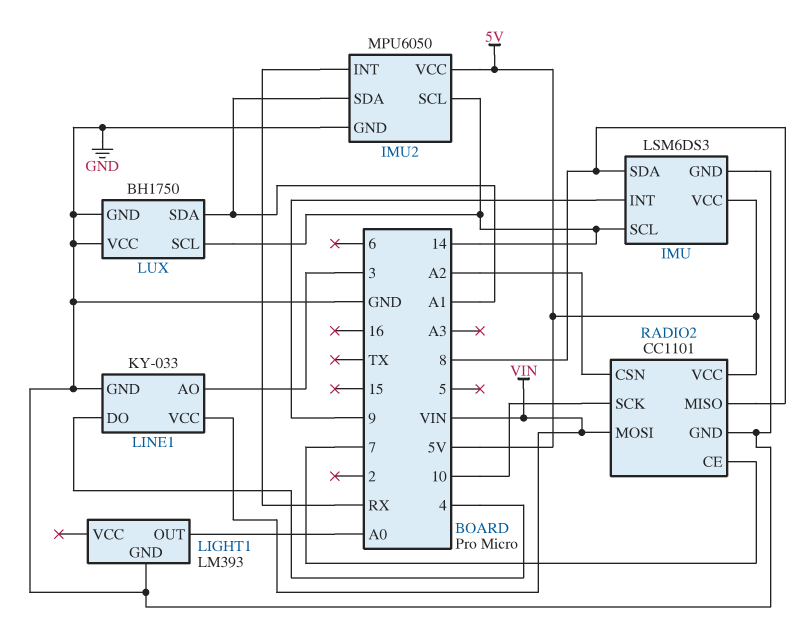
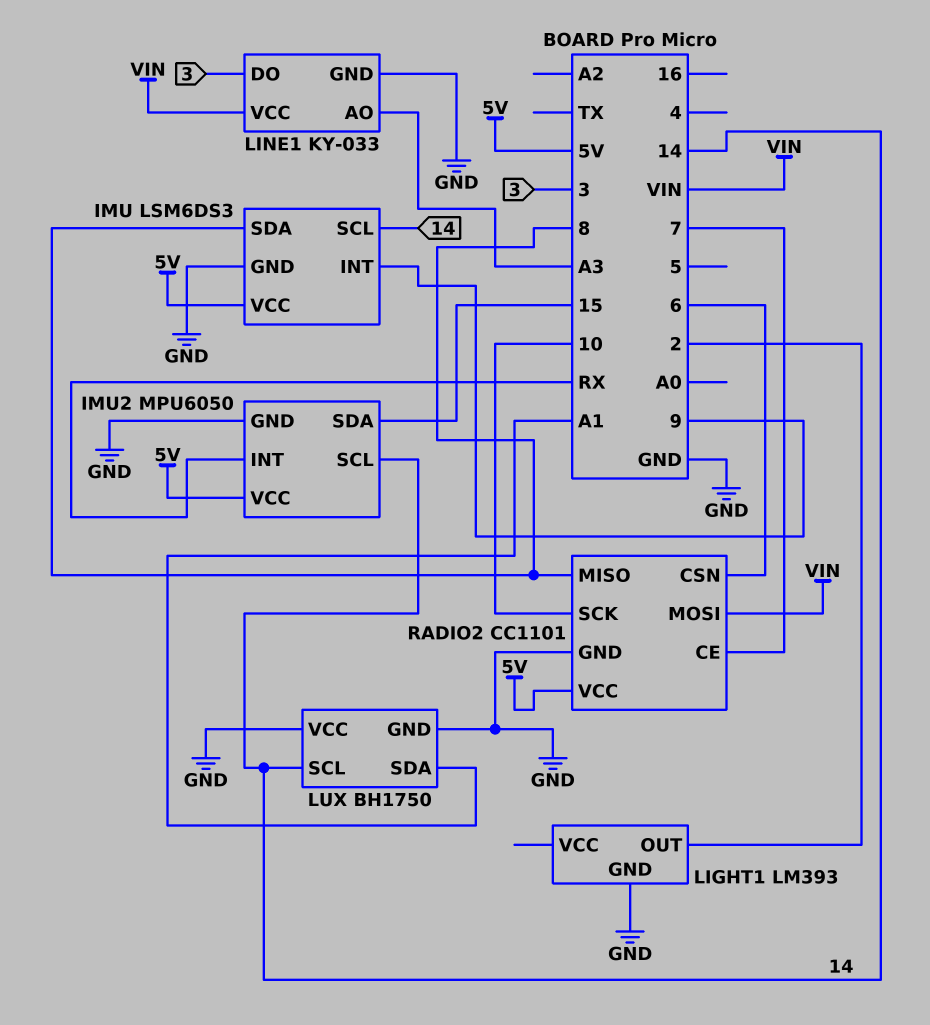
IMU2 pin SDA: A1 -> 15
LIGHT1 pin OUT: A0 -> 2
LINE1 pin AO: 3 -> A3
LINE1 pin DO: 4 -> 3
RADIO2 pin CSN: A2 -> 6

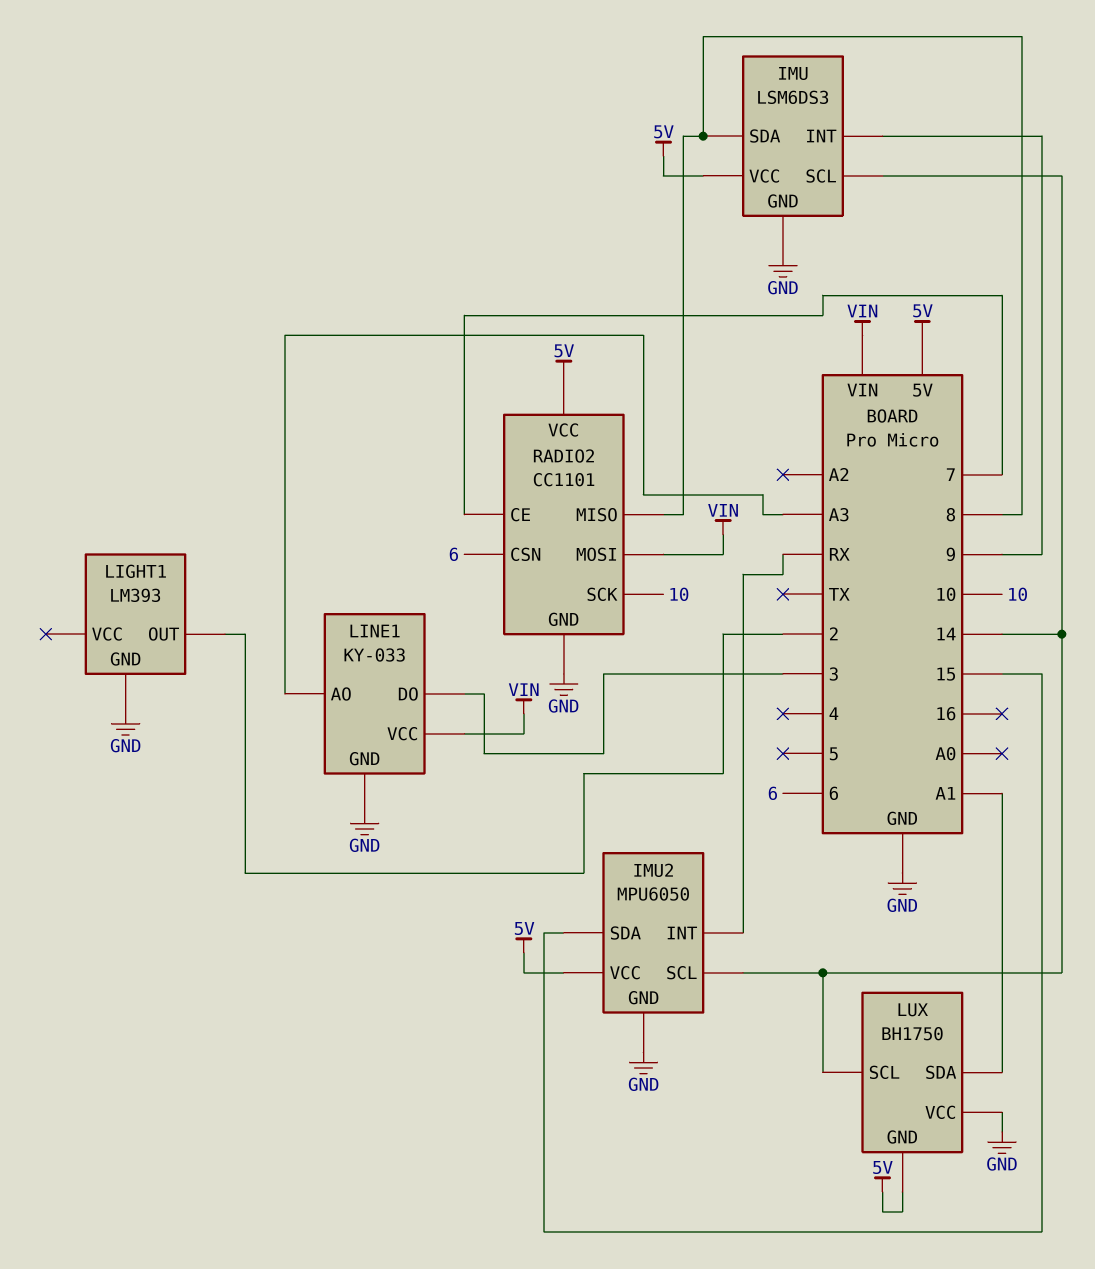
LUX pin GND: GND -> 5V

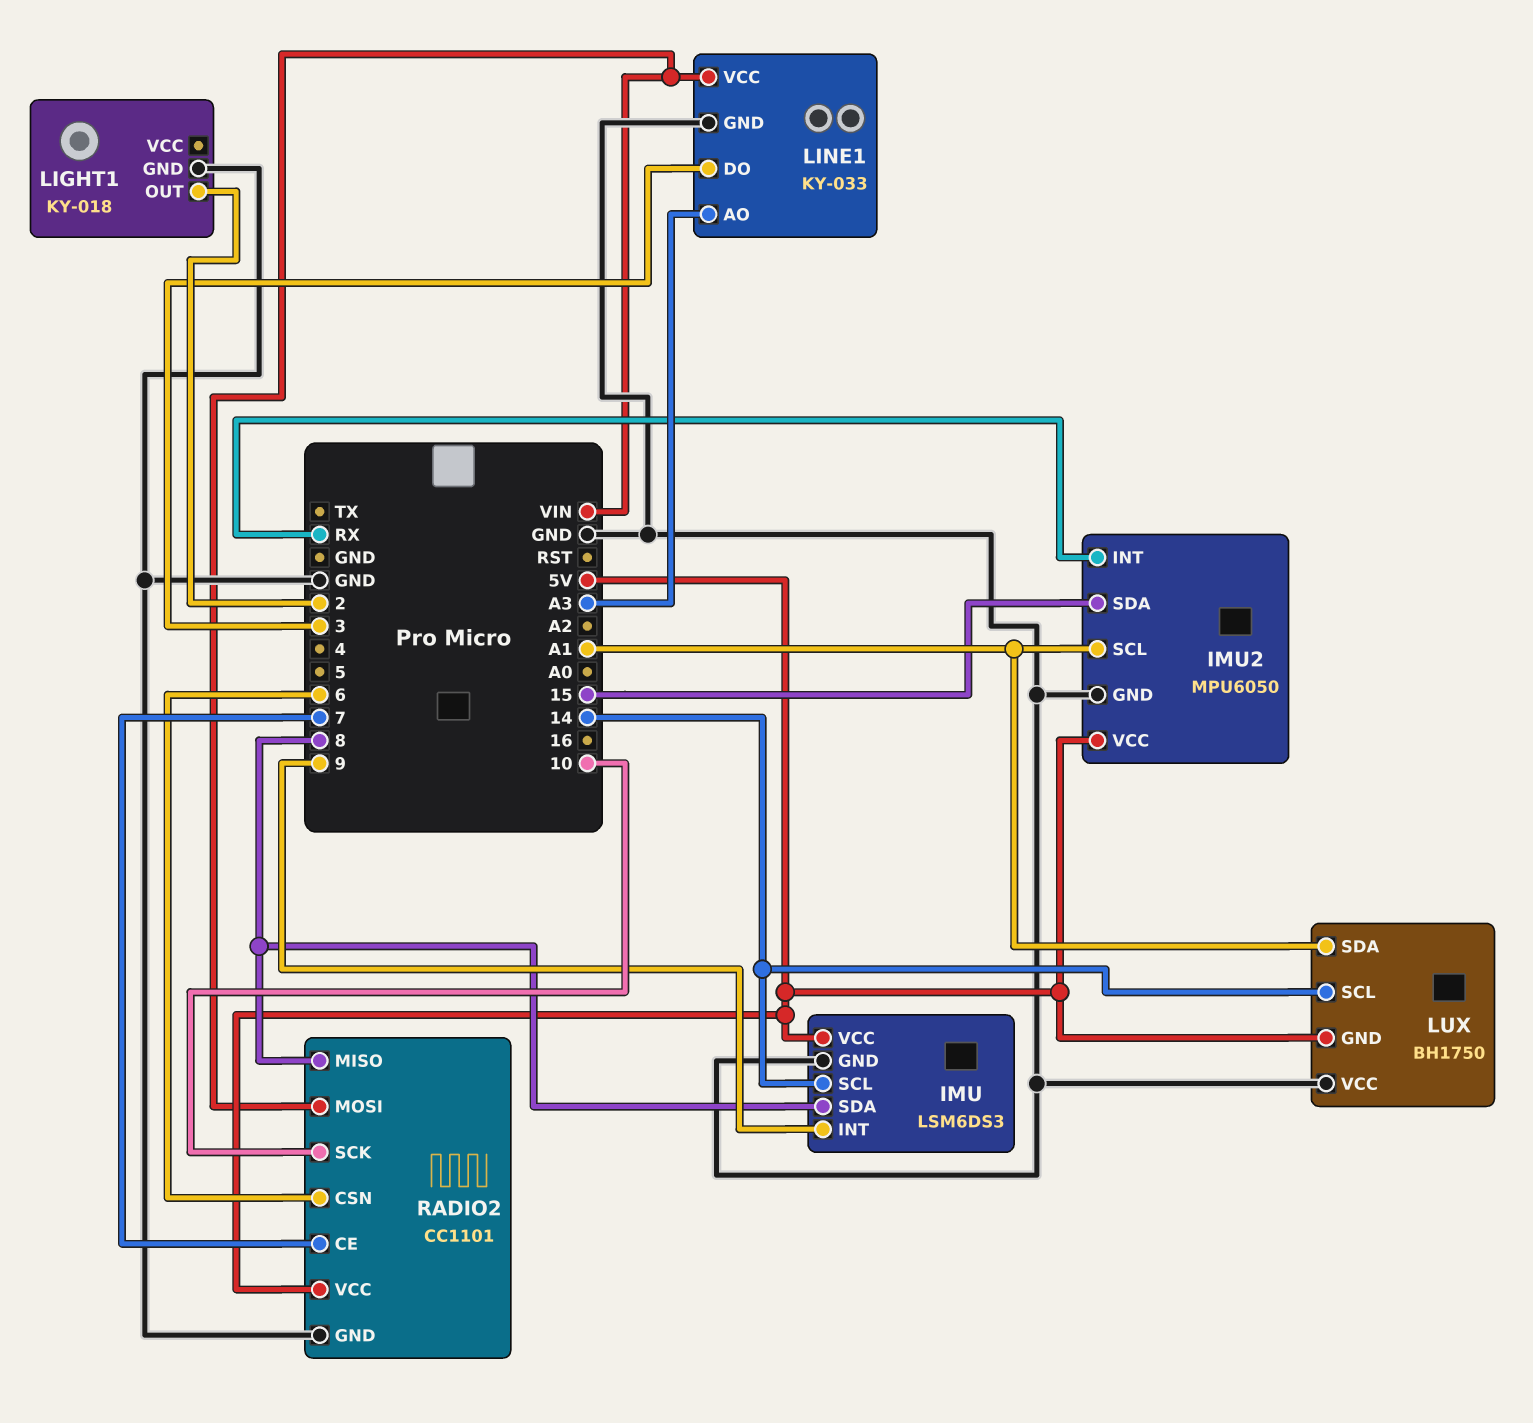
IMU2 pin SCL: 14 -> A1
LIGHT1: LM393 -> KY-018

